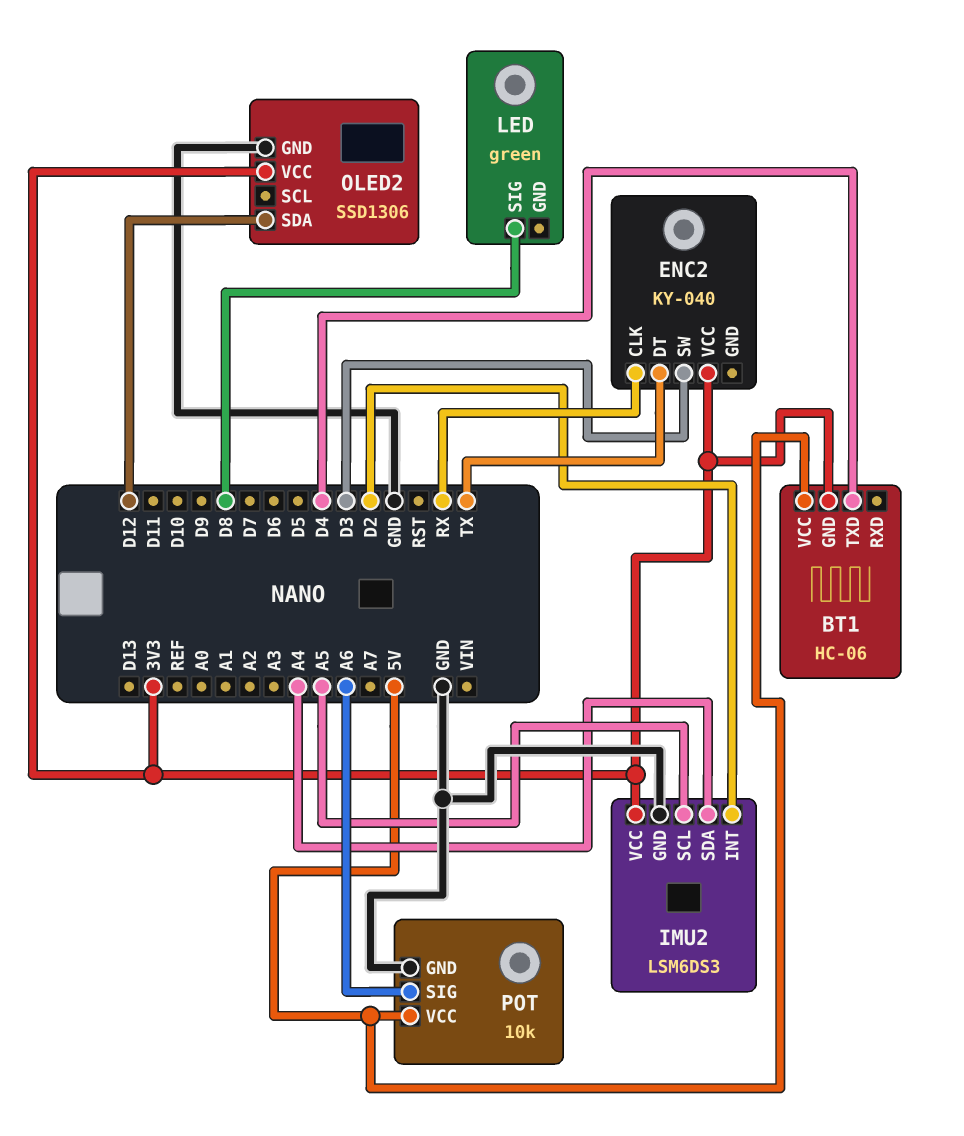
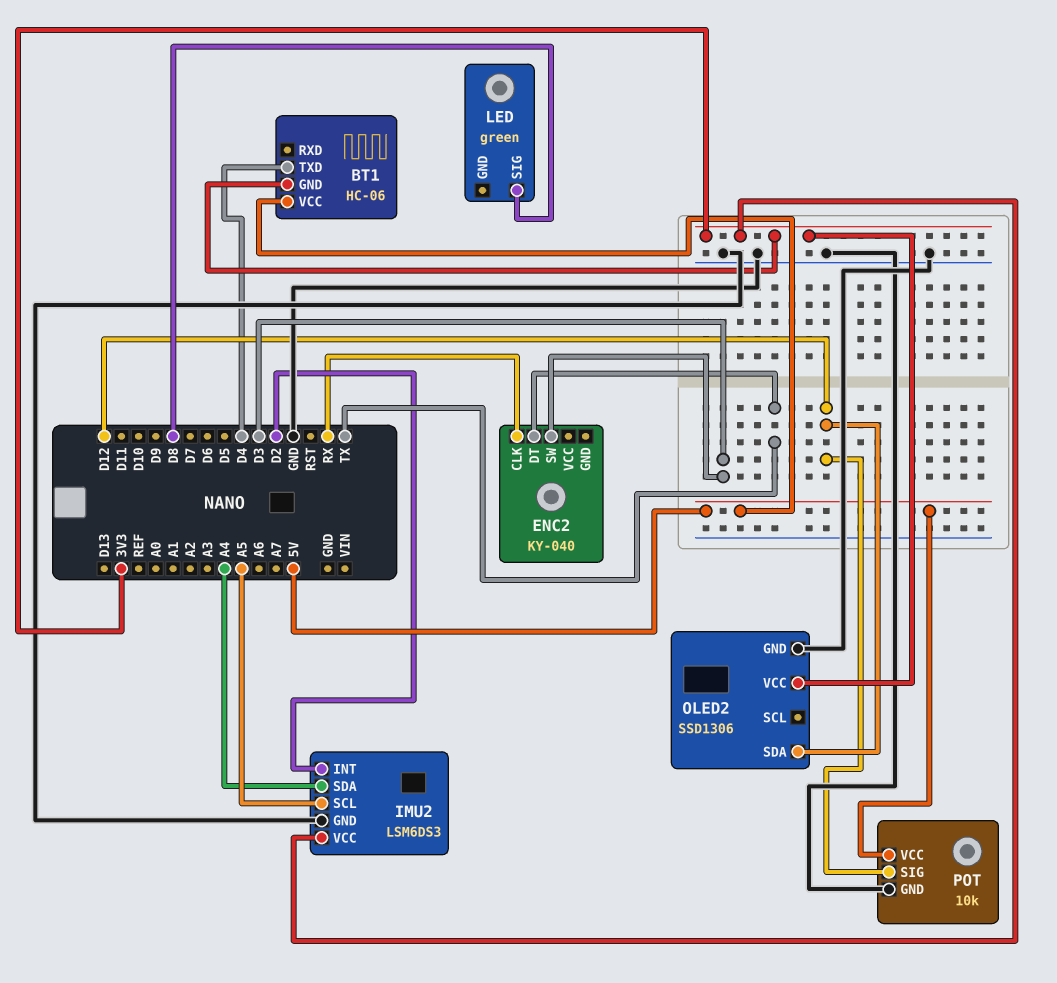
ENC2 pin VCC: 3V3 -> none
POT pin SIG: A6 -> D12

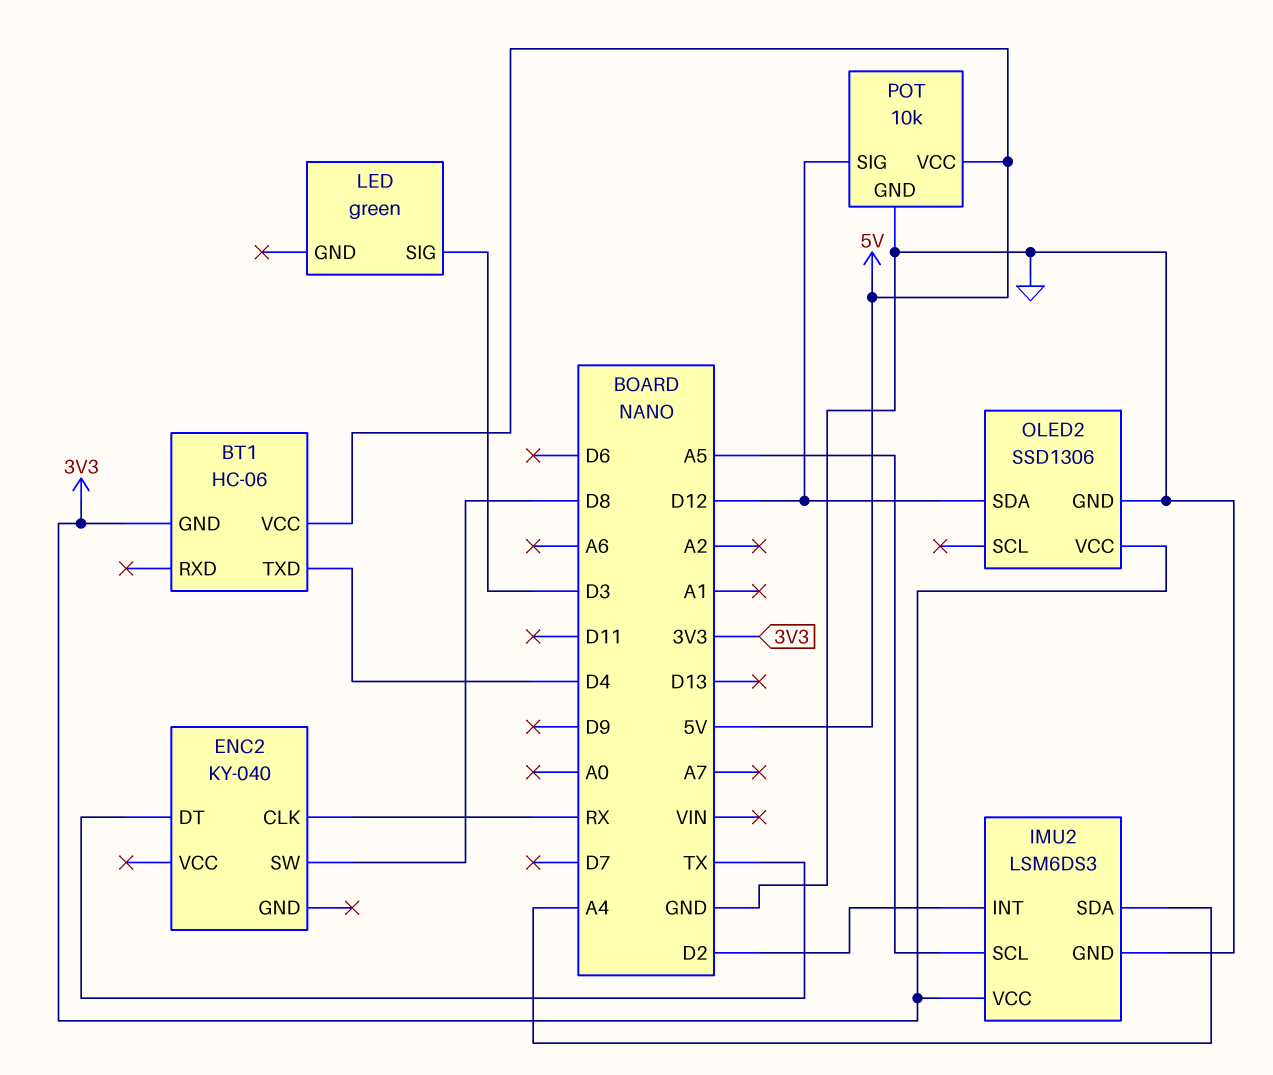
ENC2 pin SW: D3 -> D8
LED pin SIG: D8 -> D3

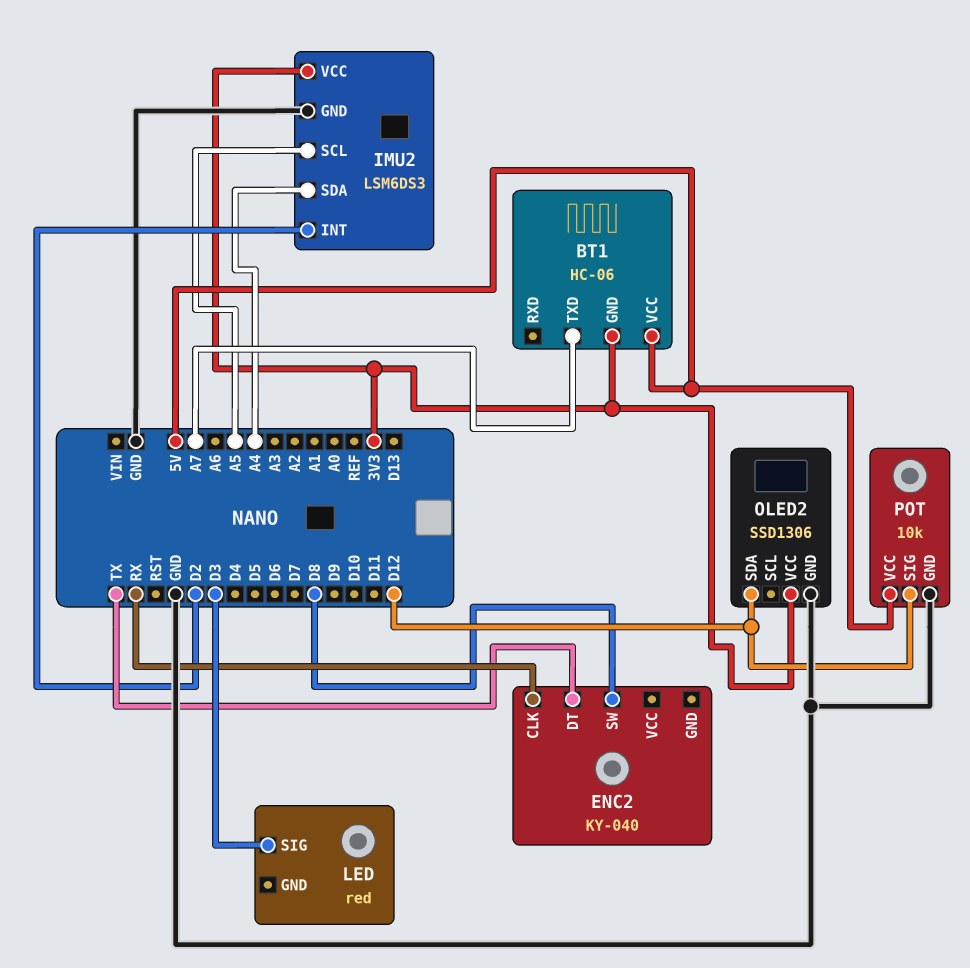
BT1 pin TXD: D4 -> A7
LED: green -> red

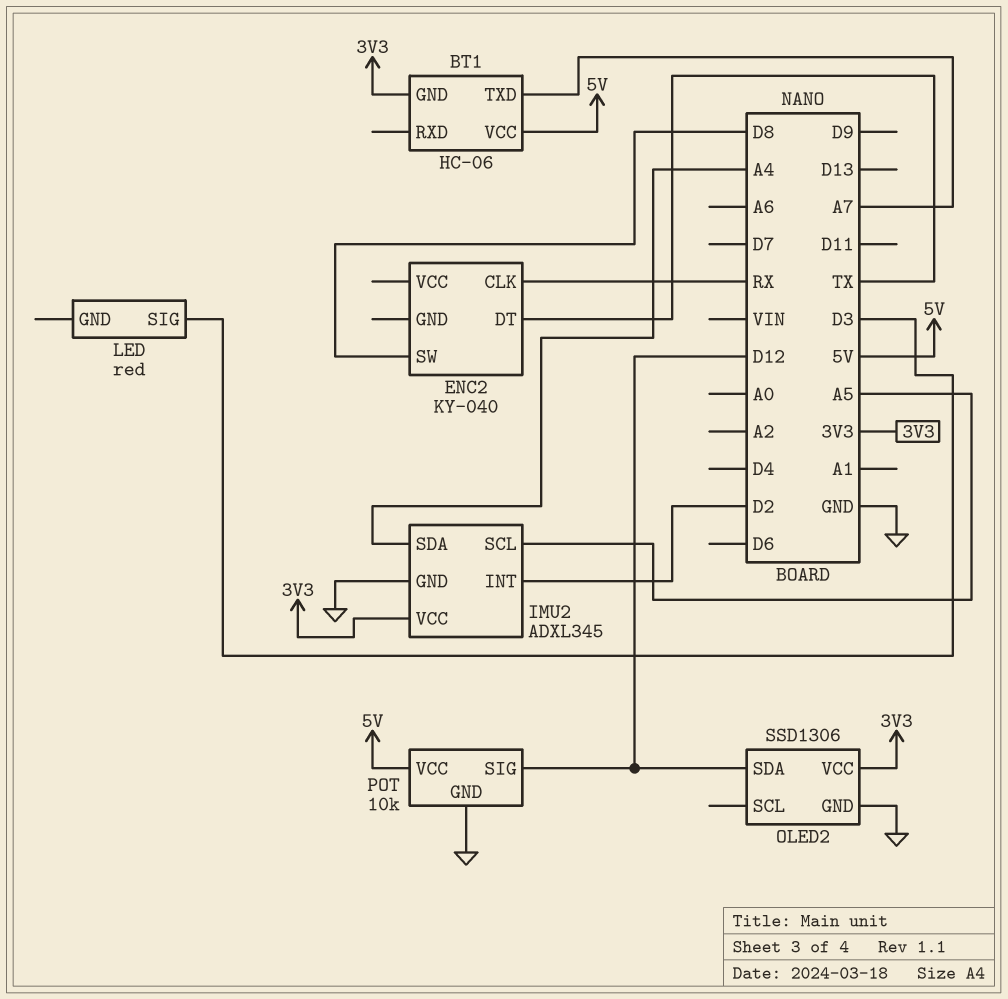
IMU2: LSM6DS3 -> ADXL345

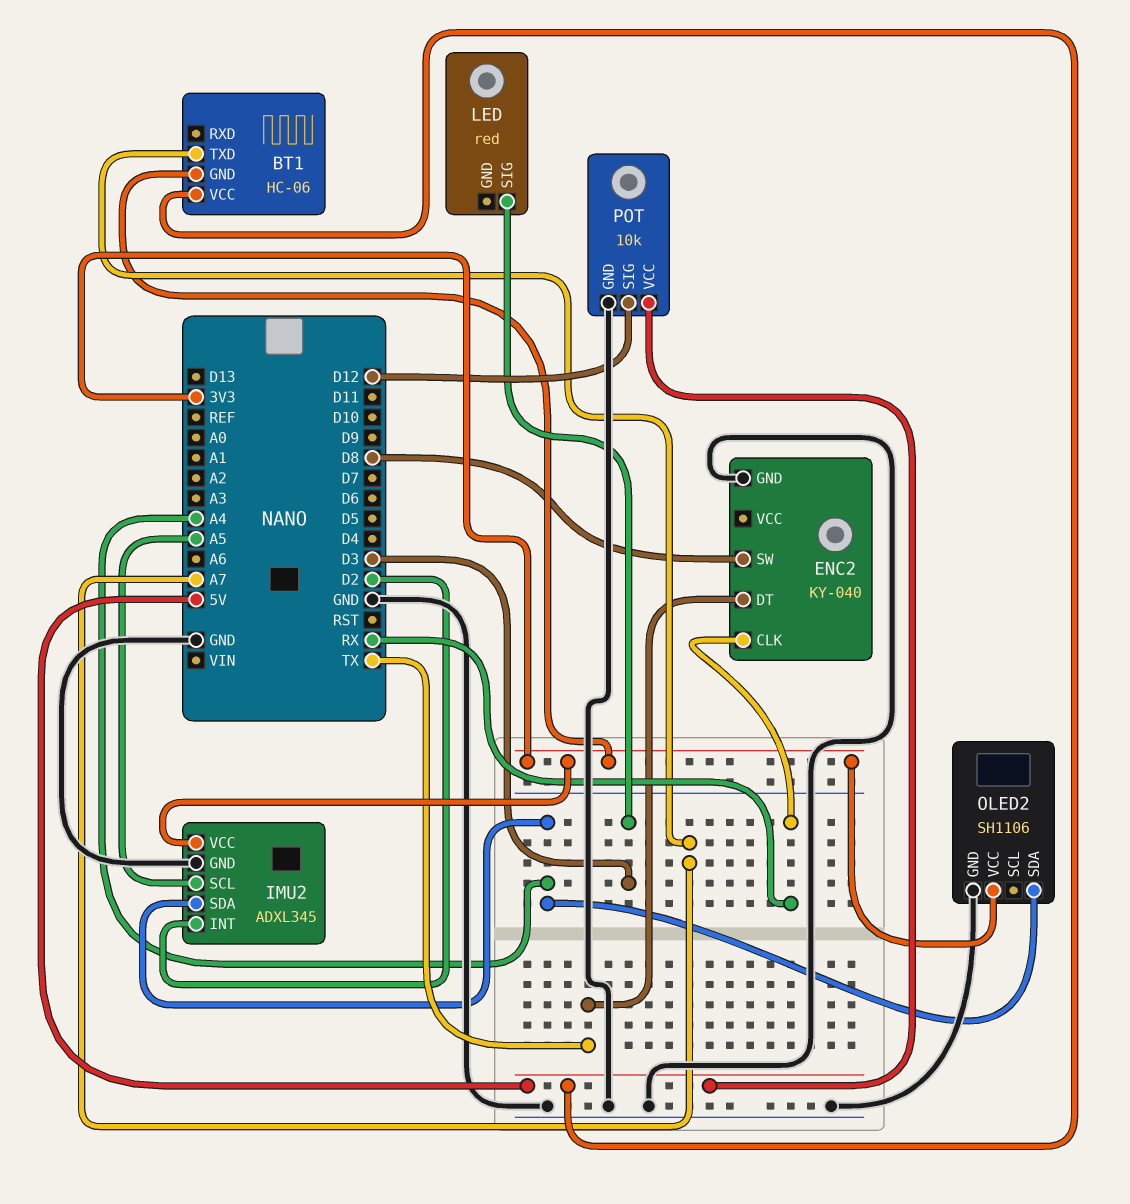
ENC2 pin GND: none -> GND
OLED2: SSD1306 -> SH1106
OLED2 pin SDA: D12 -> A4

